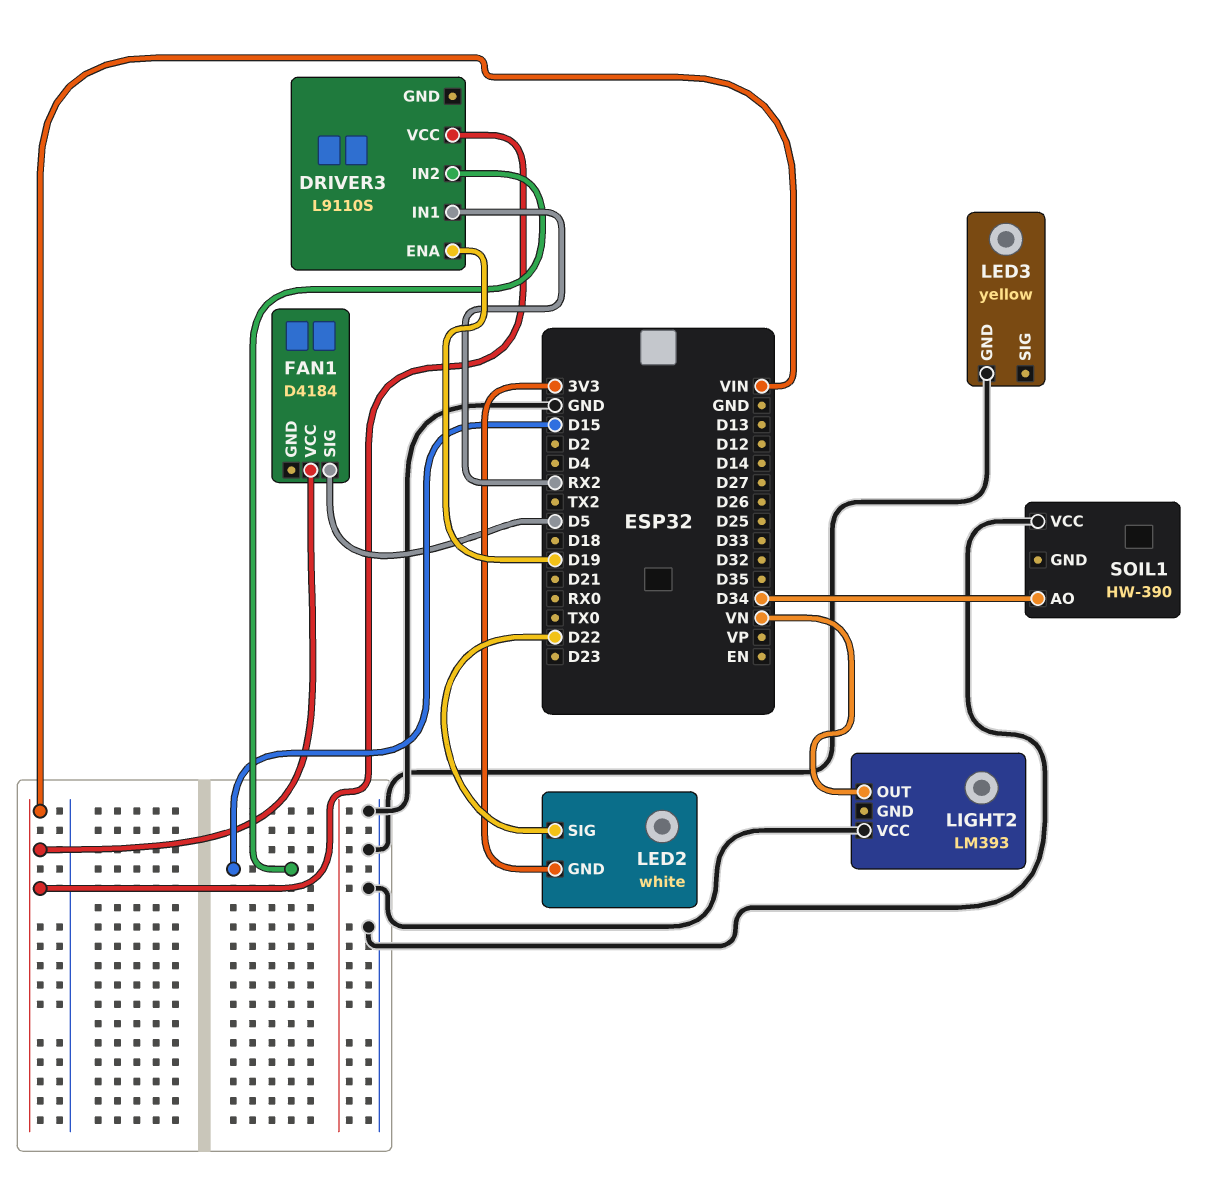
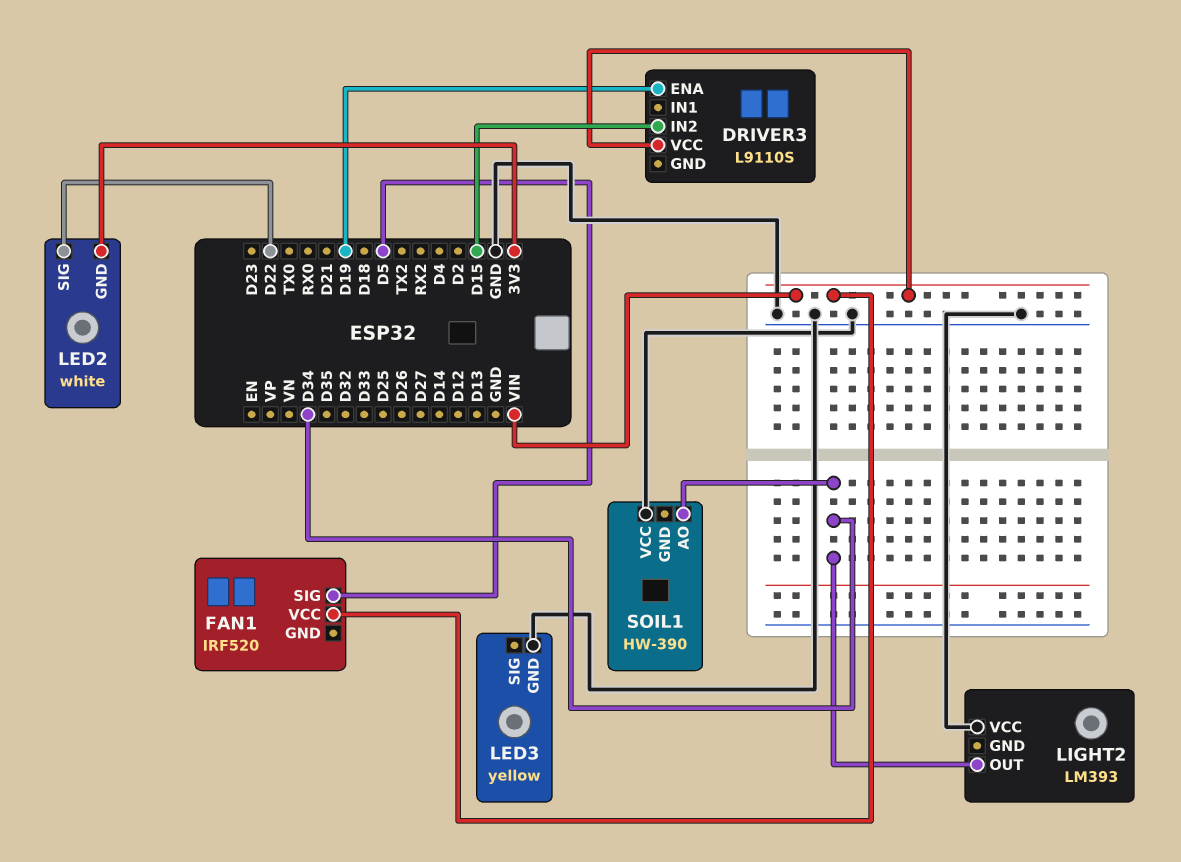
DRIVER3 pin IN1: RX2 -> none
FAN1: D4184 -> IRF520
LIGHT2 pin OUT: VN -> D34

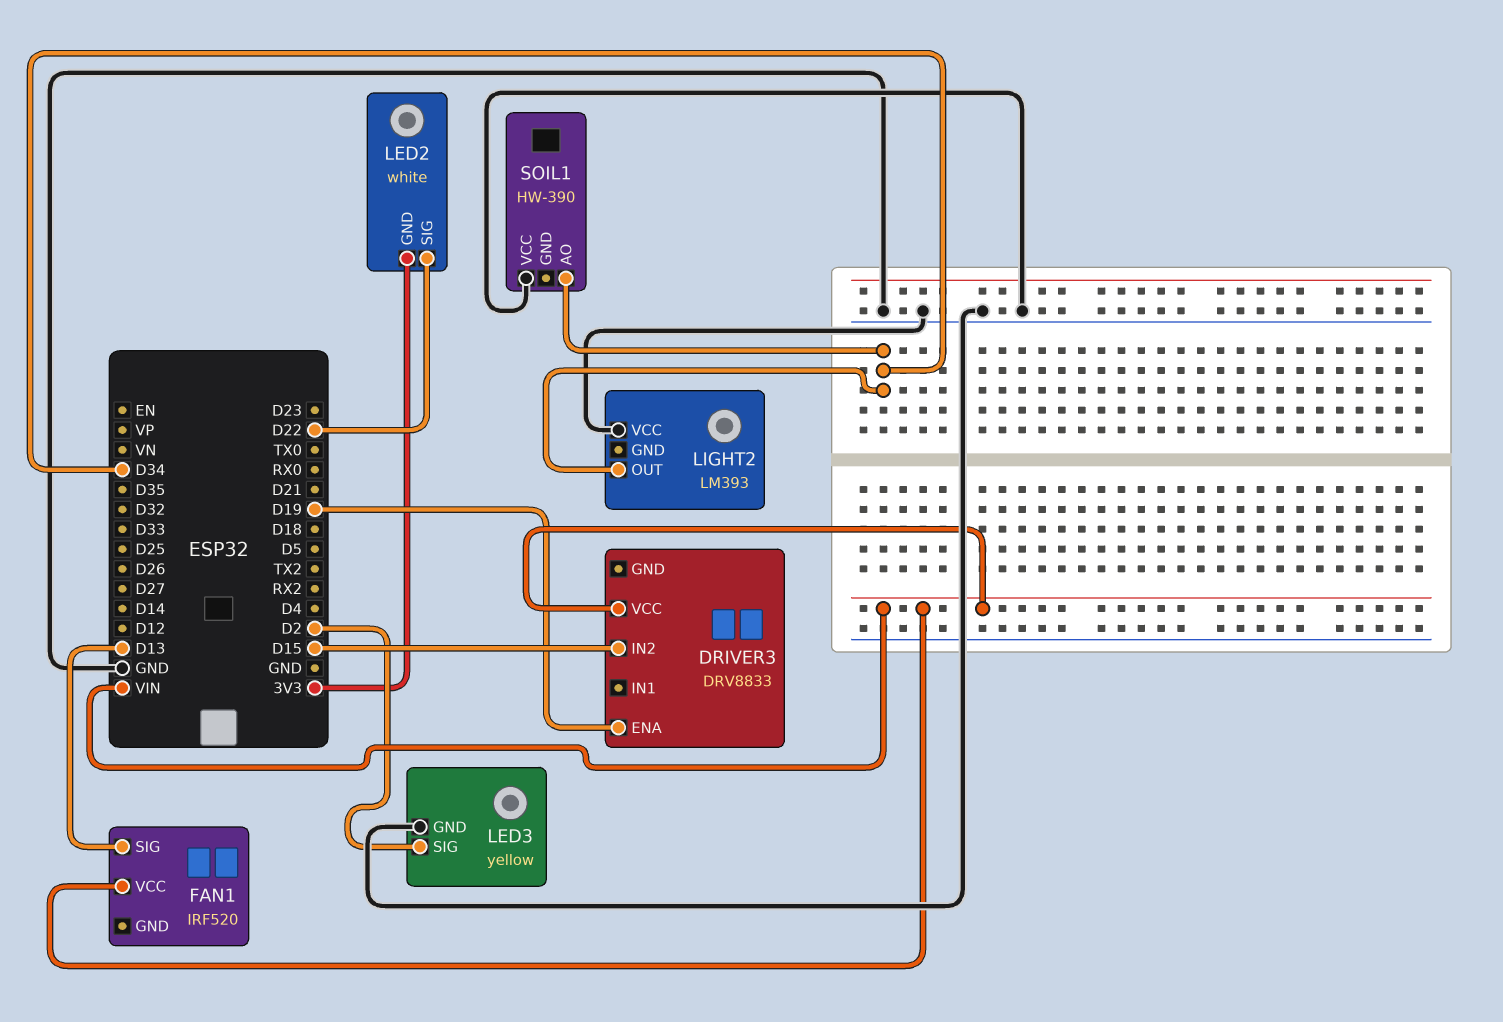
DRIVER3: L9110S -> DRV8833
FAN1 pin SIG: D5 -> D13
LED3 pin SIG: none -> D2

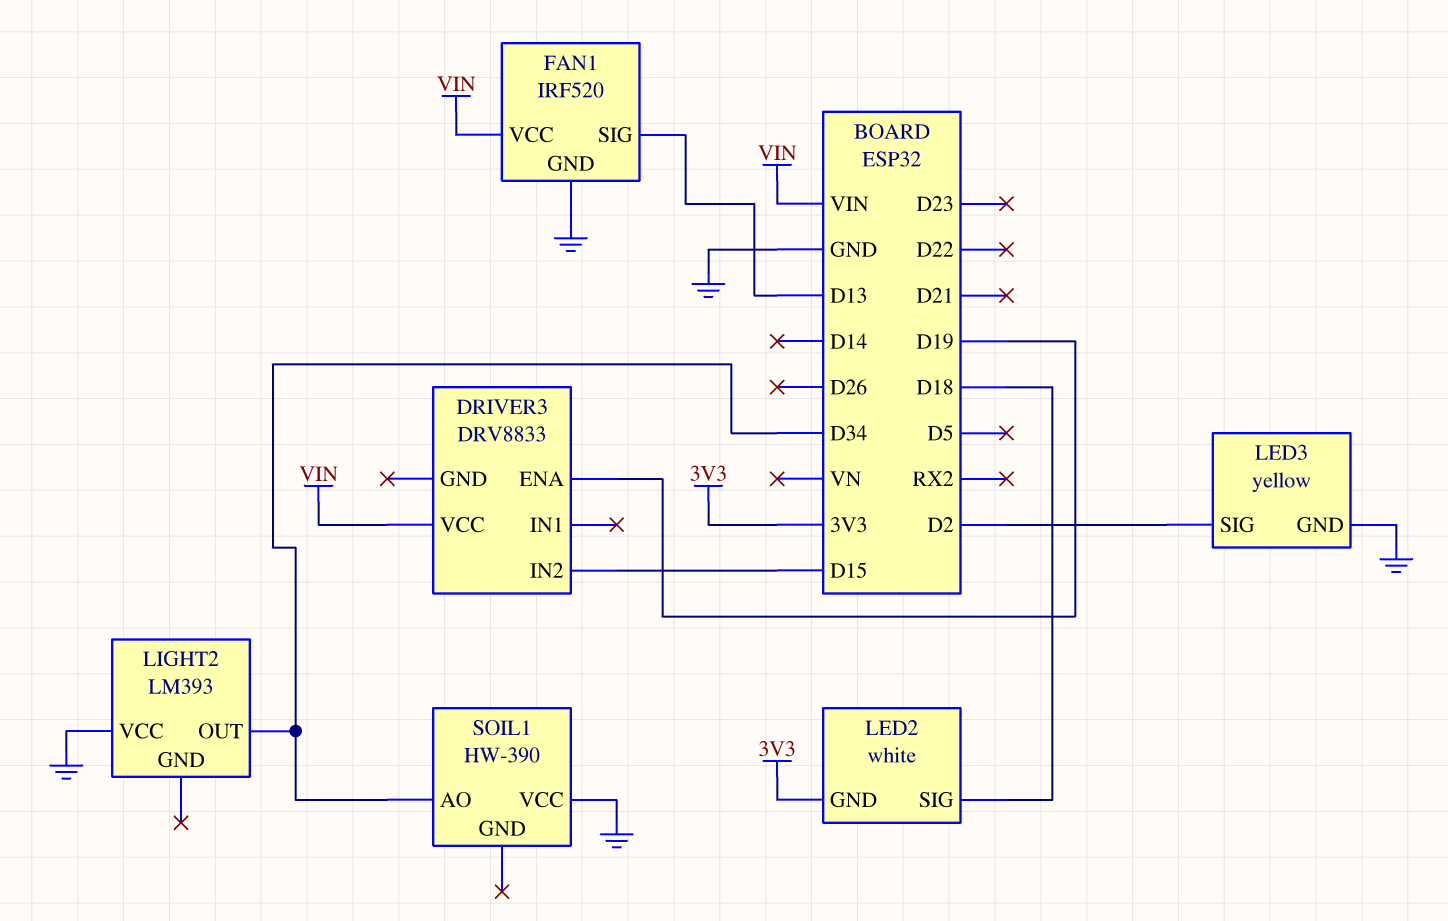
FAN1 pin GND: none -> GND
LED2 pin SIG: D22 -> D18

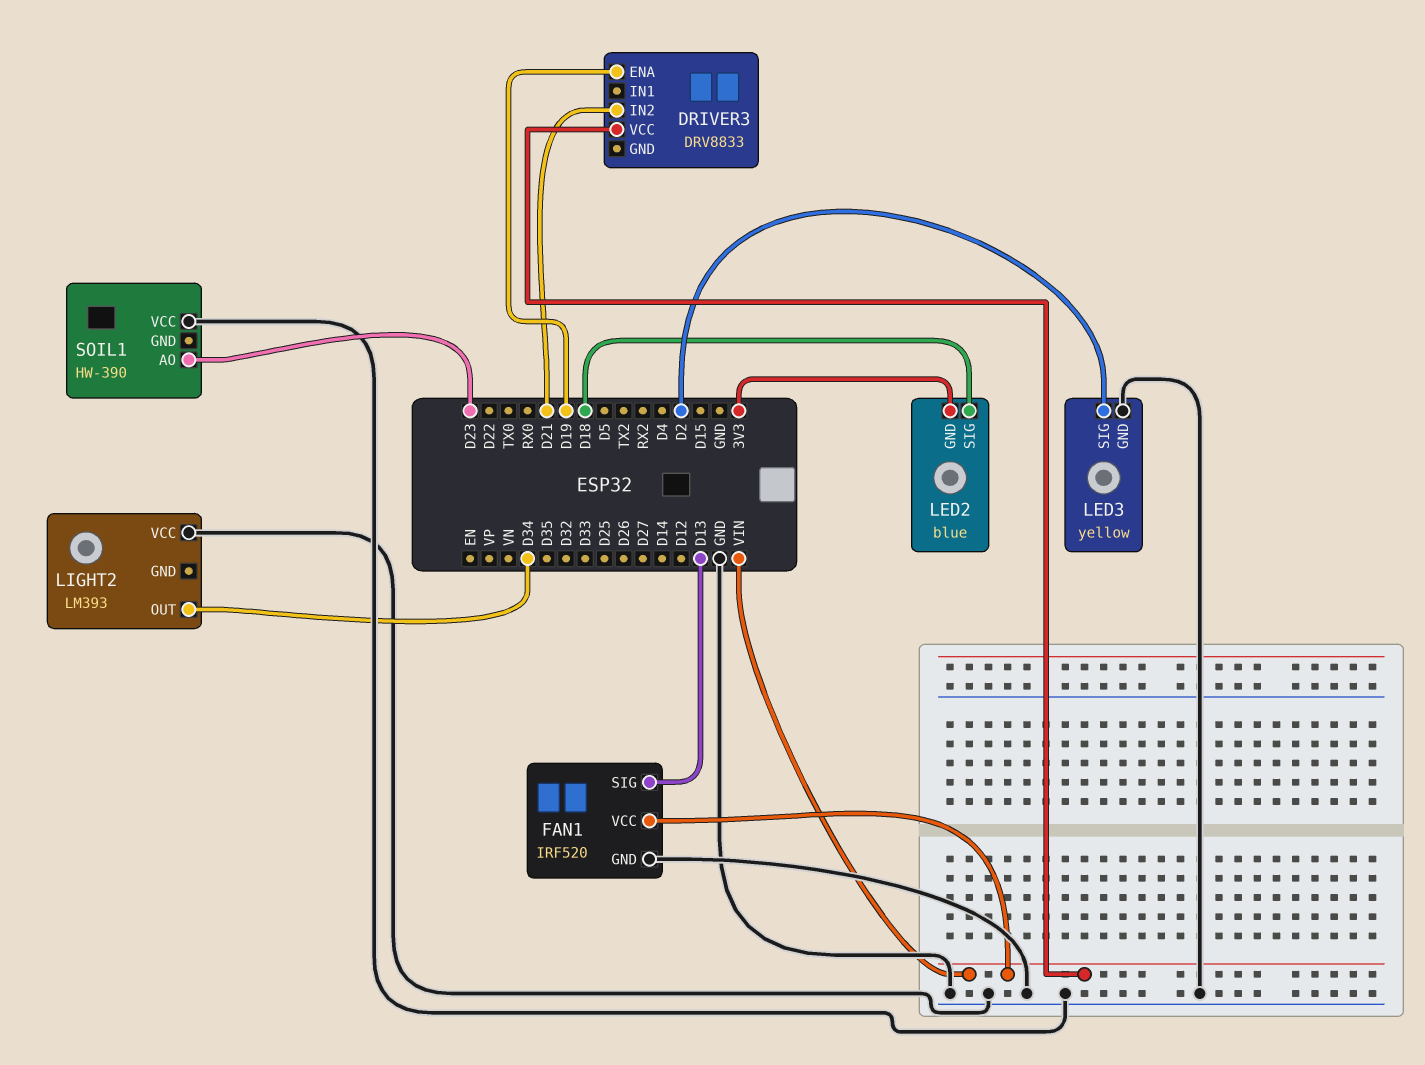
DRIVER3 pin IN2: D15 -> D21
LED2: white -> blue
SOIL1 pin AO: D34 -> D23

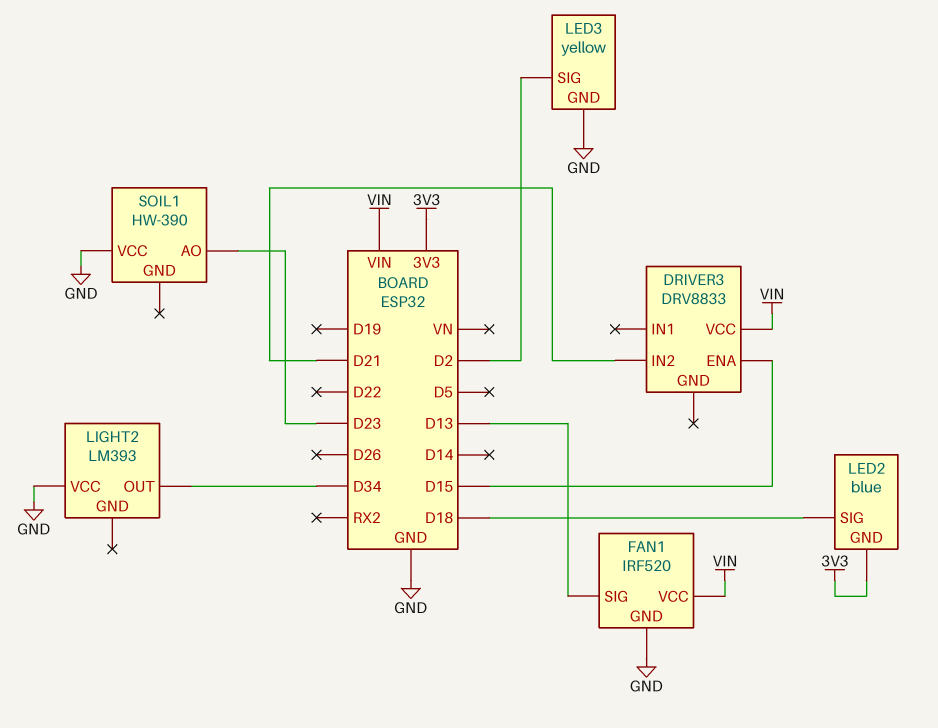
DRIVER3 pin ENA: D19 -> D15

